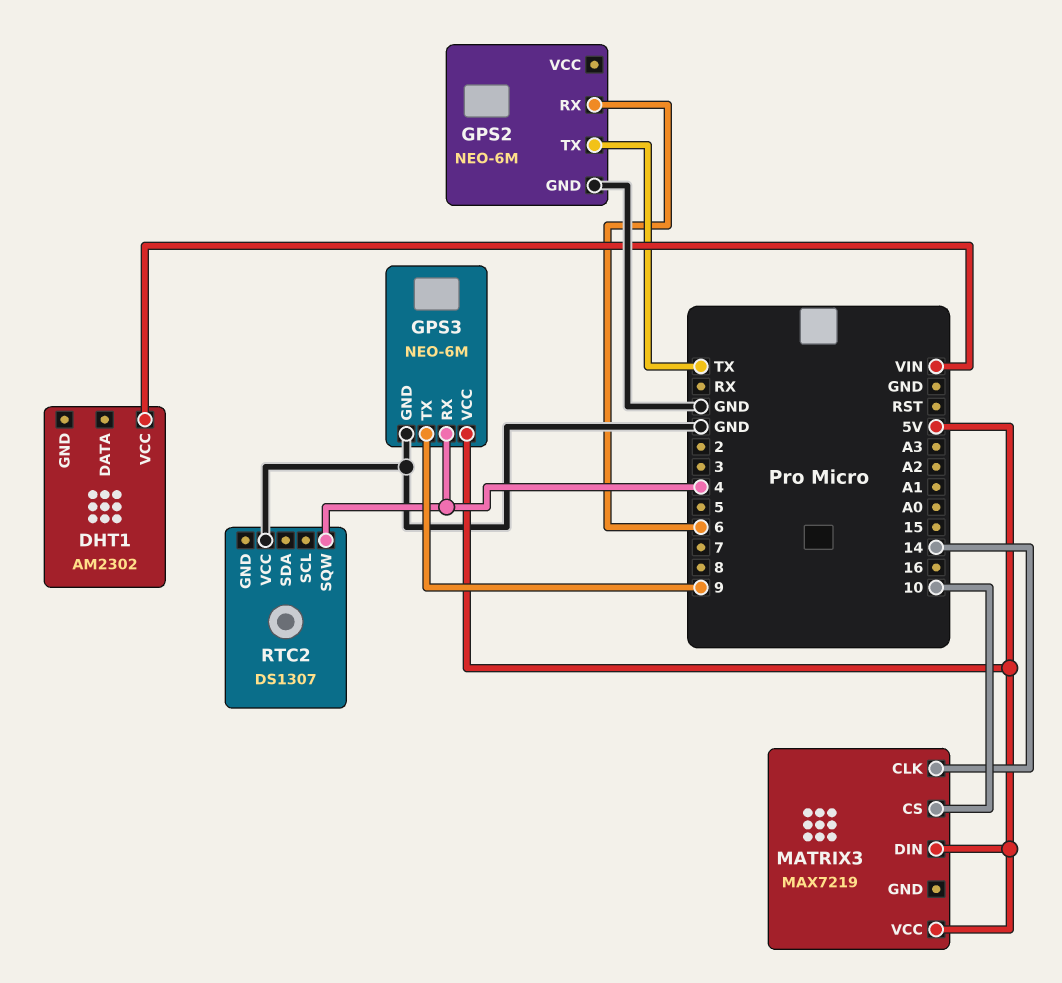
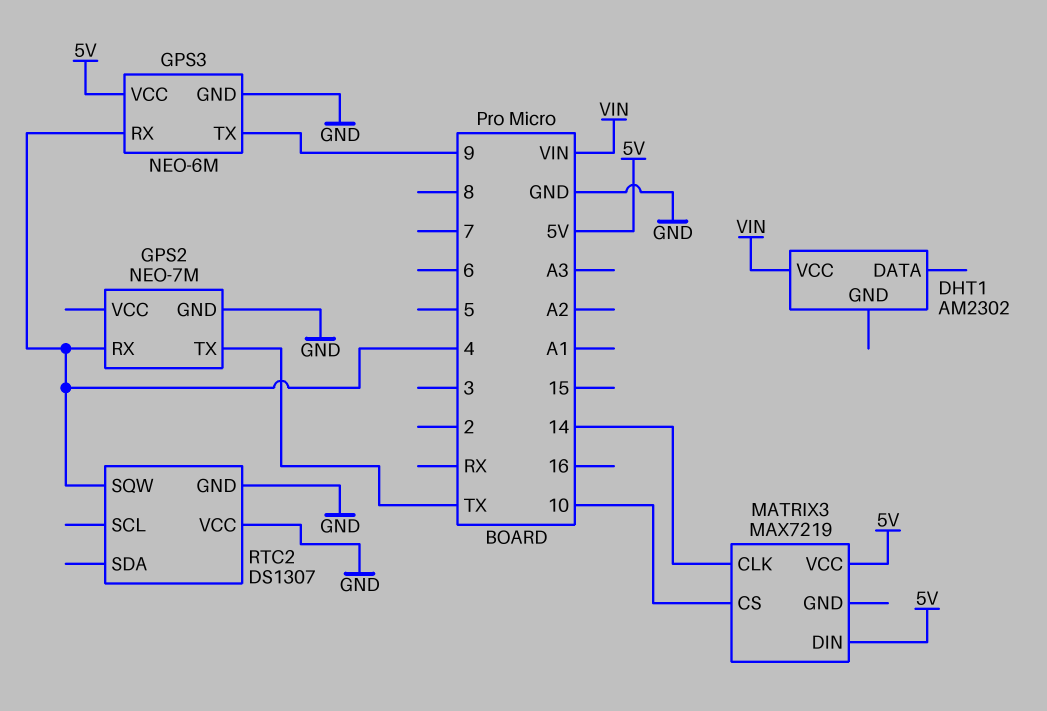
GPS2: NEO-6M -> NEO-7M
GPS2 pin RX: 6 -> 4
RTC2 pin GND: none -> GND

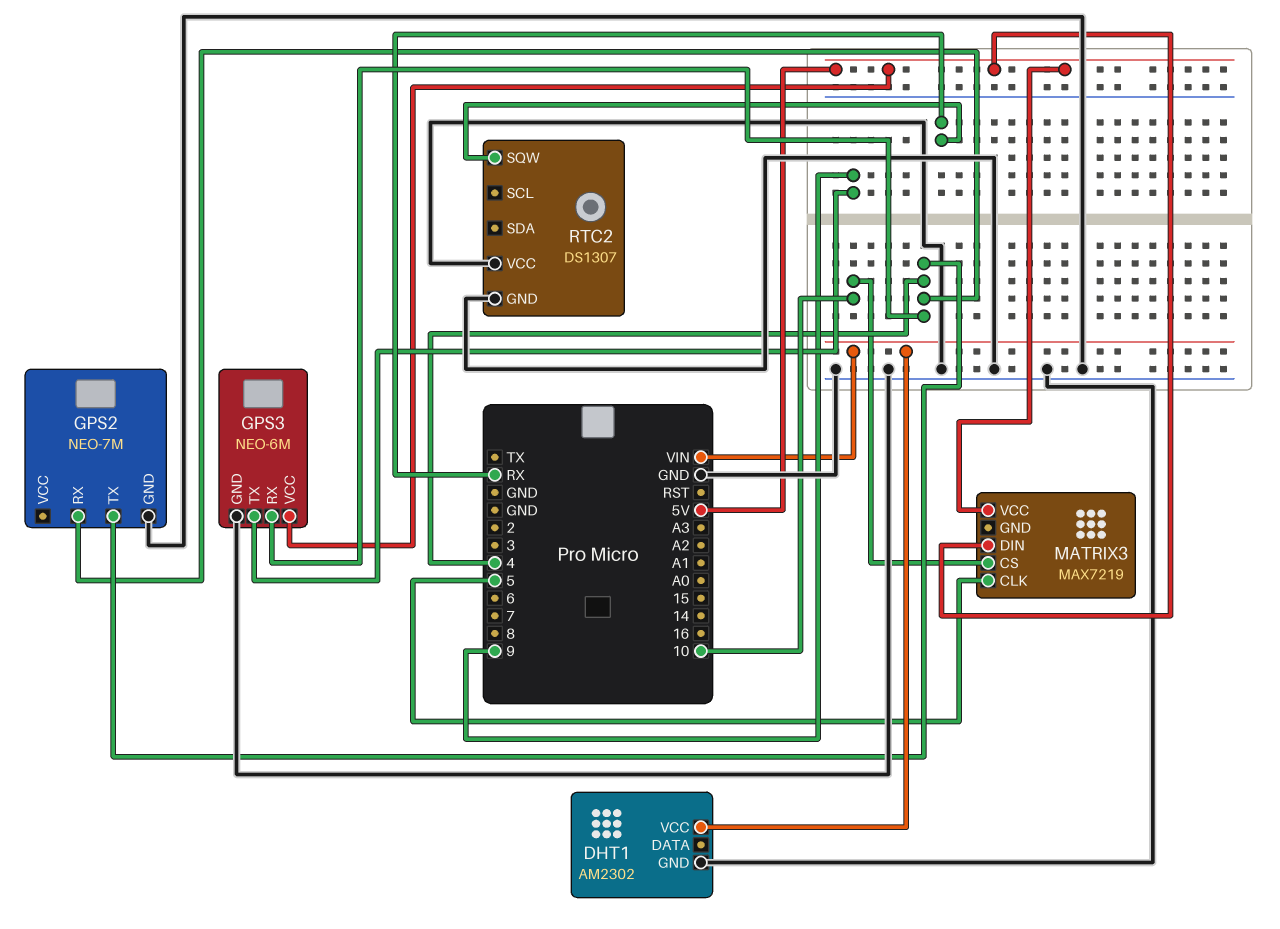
DHT1 pin GND: none -> GND
GPS2 pin TX: TX -> 4
MATRIX3 pin CLK: 14 -> 5
RTC2 pin SQW: 4 -> RX

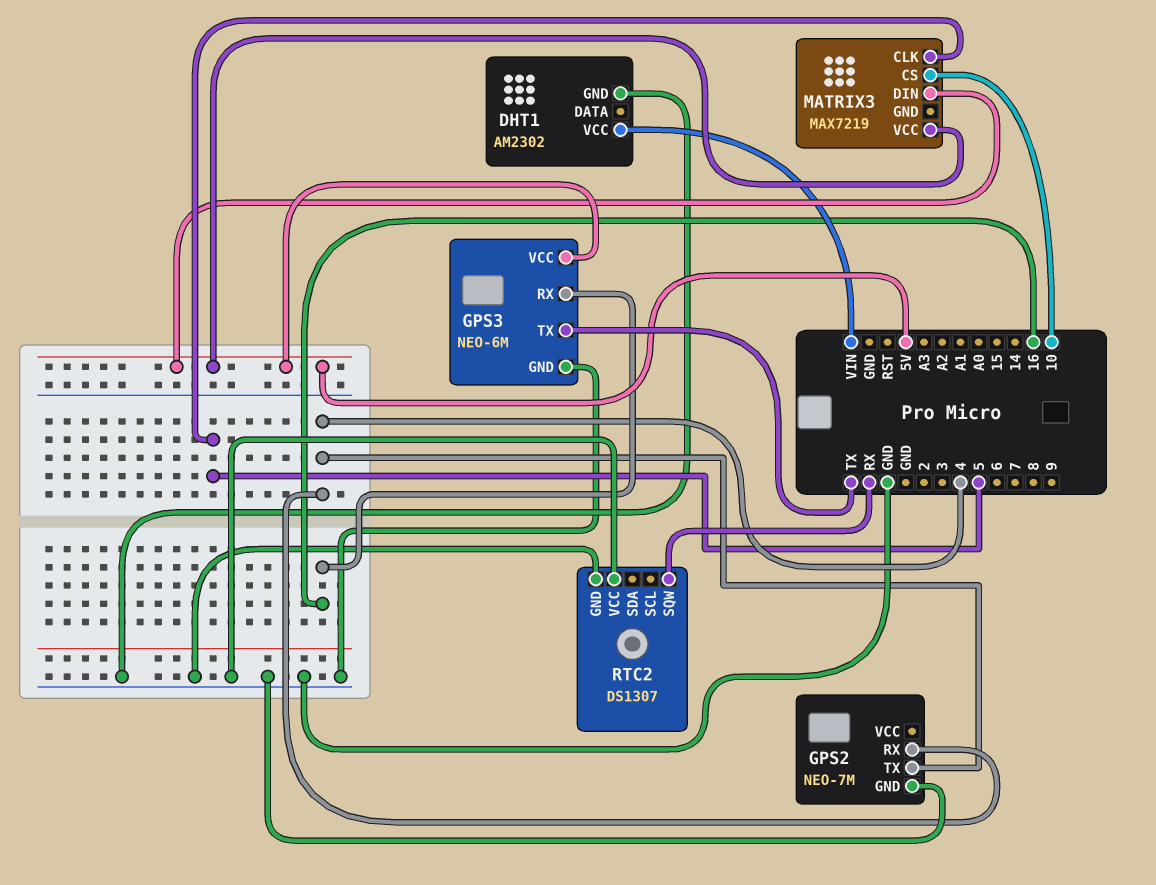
GPS3 pin RX: 4 -> 16
GPS3 pin TX: 9 -> TX

